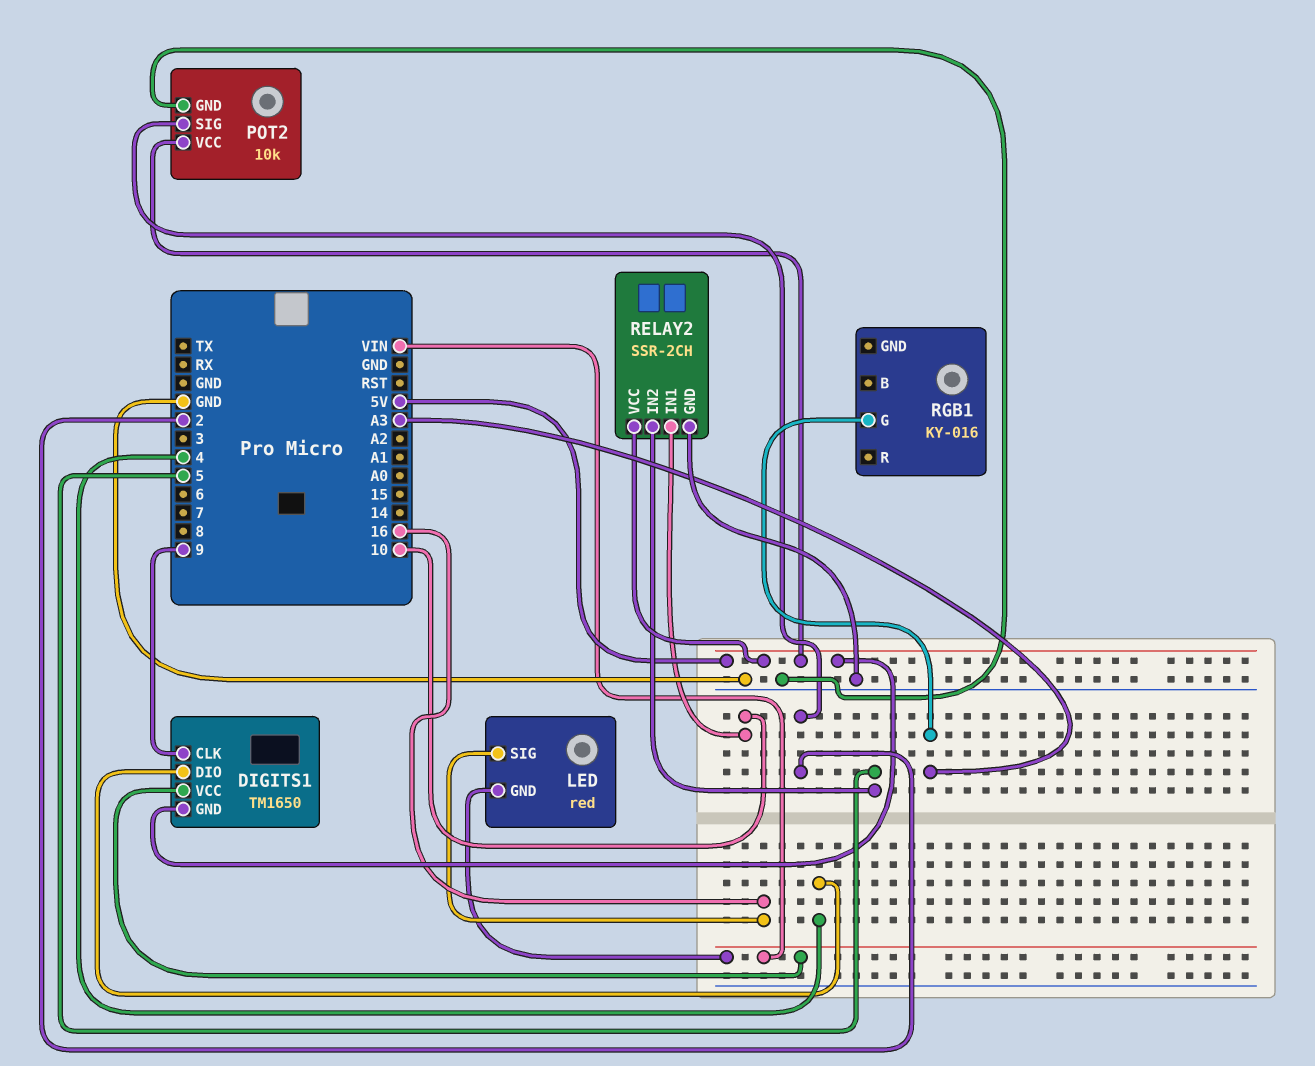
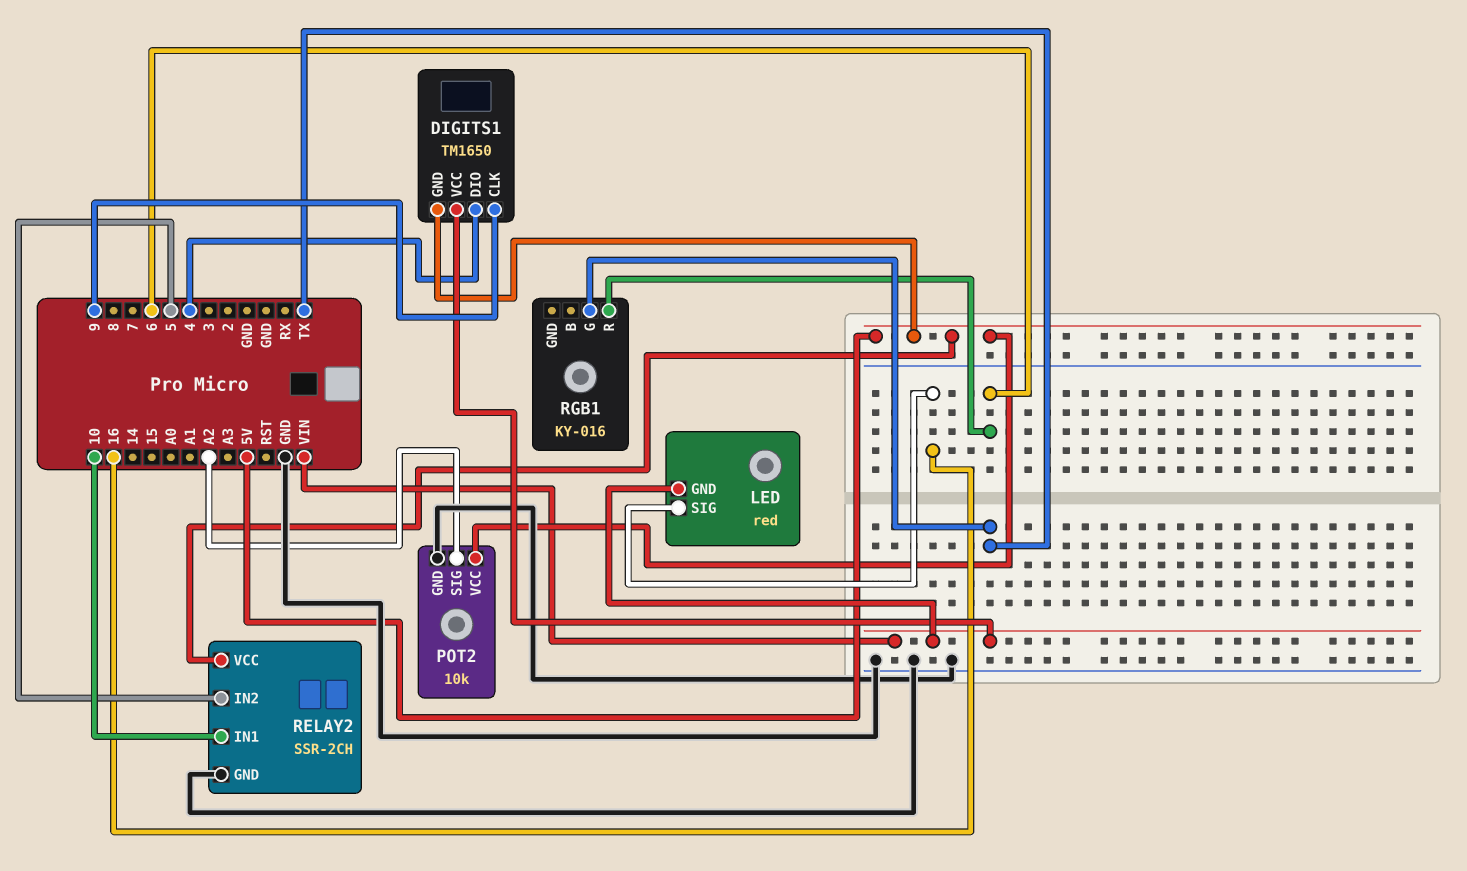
POT2 pin SIG: 2 -> A2
RGB1 pin G: A3 -> TX
RGB1 pin R: none -> 6

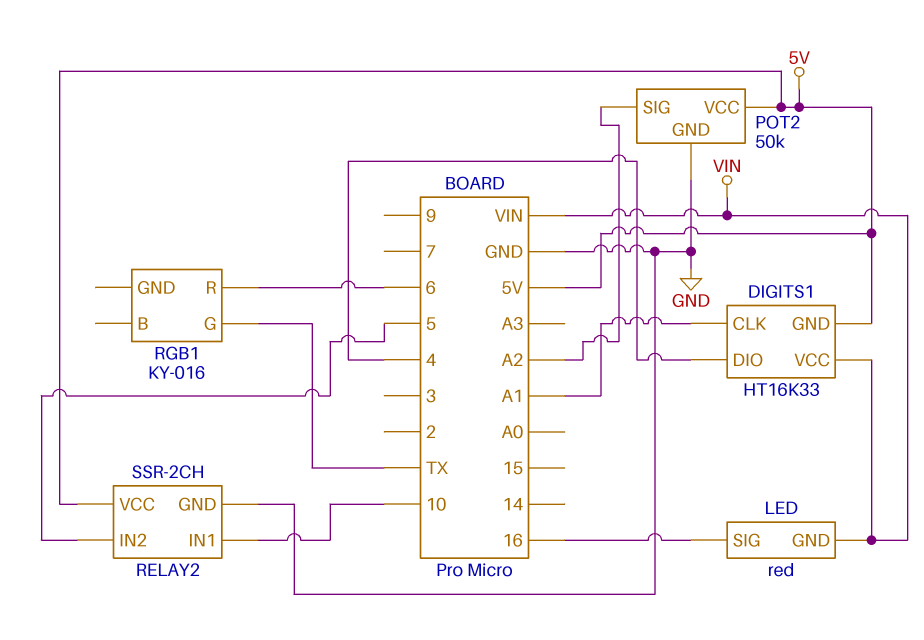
DIGITS1: TM1650 -> HT16K33
DIGITS1 pin CLK: 9 -> A1
POT2: 10k -> 50k

